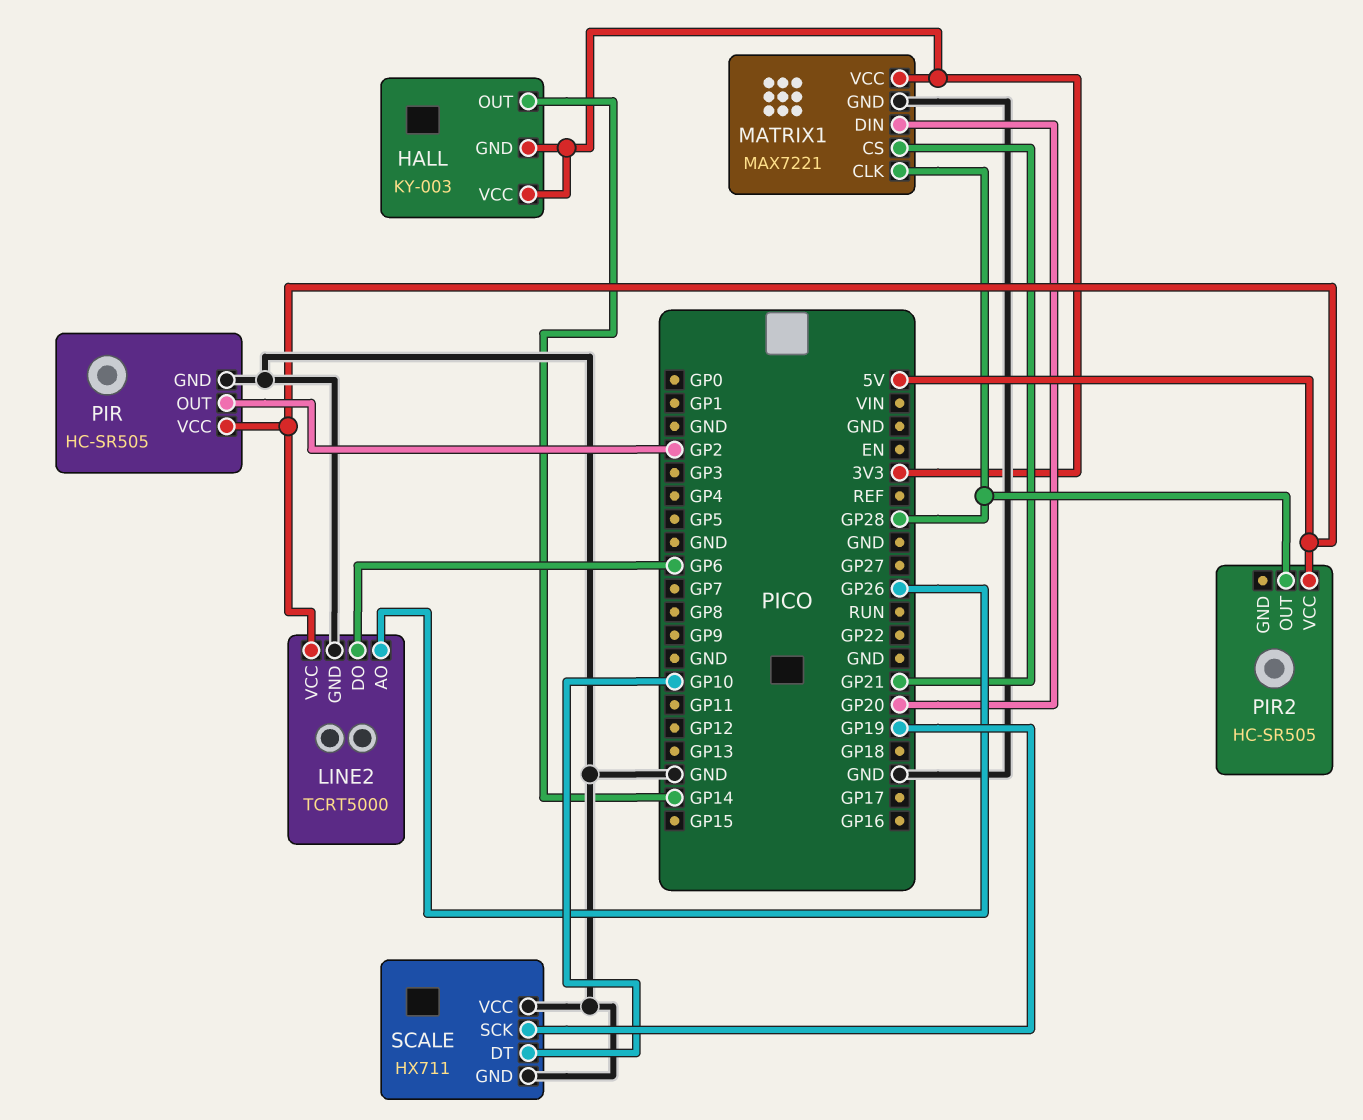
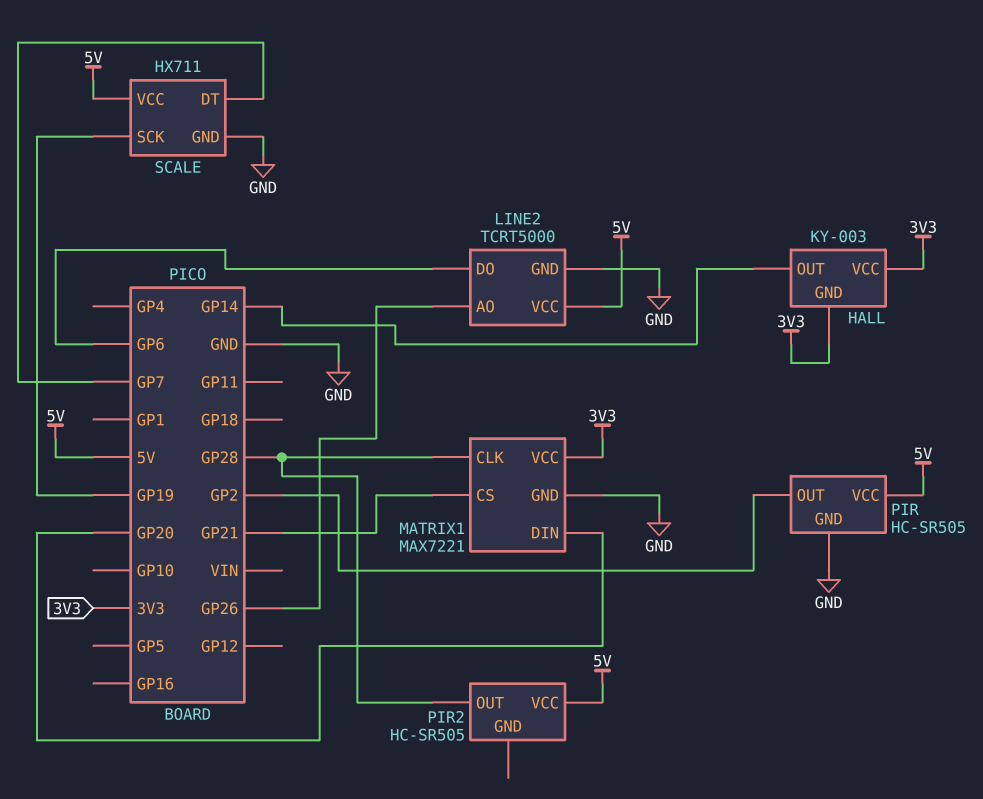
SCALE pin DT: GP10 -> GP7
SCALE pin VCC: GND -> 5V

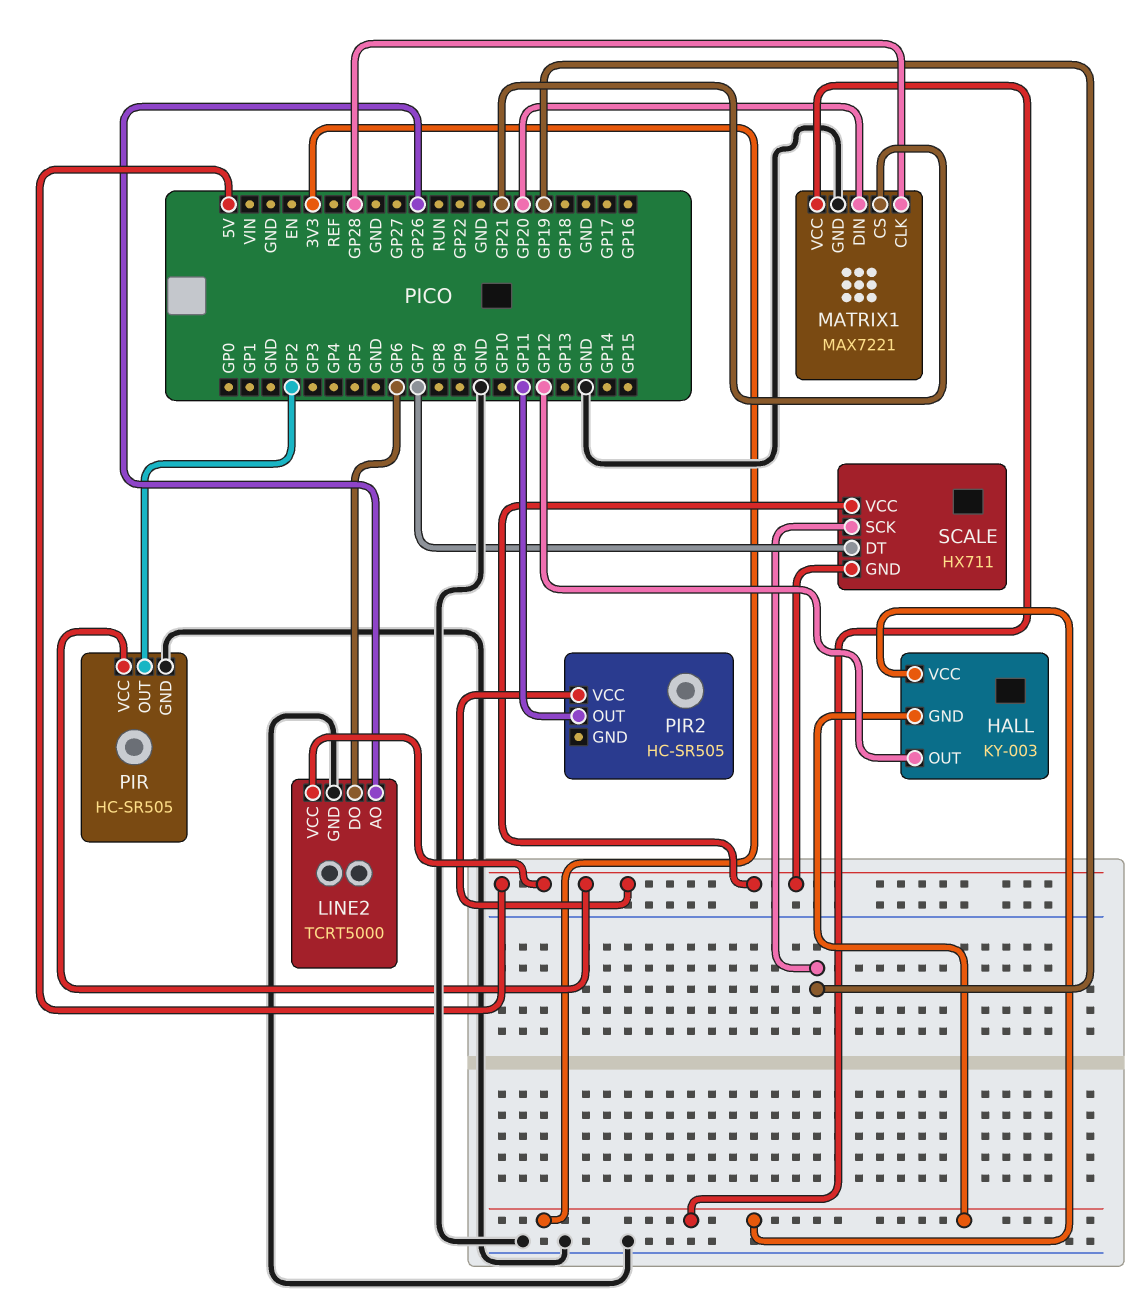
HALL pin OUT: GP14 -> GP12
PIR2 pin OUT: GP28 -> GP11
SCALE pin GND: GND -> 5V

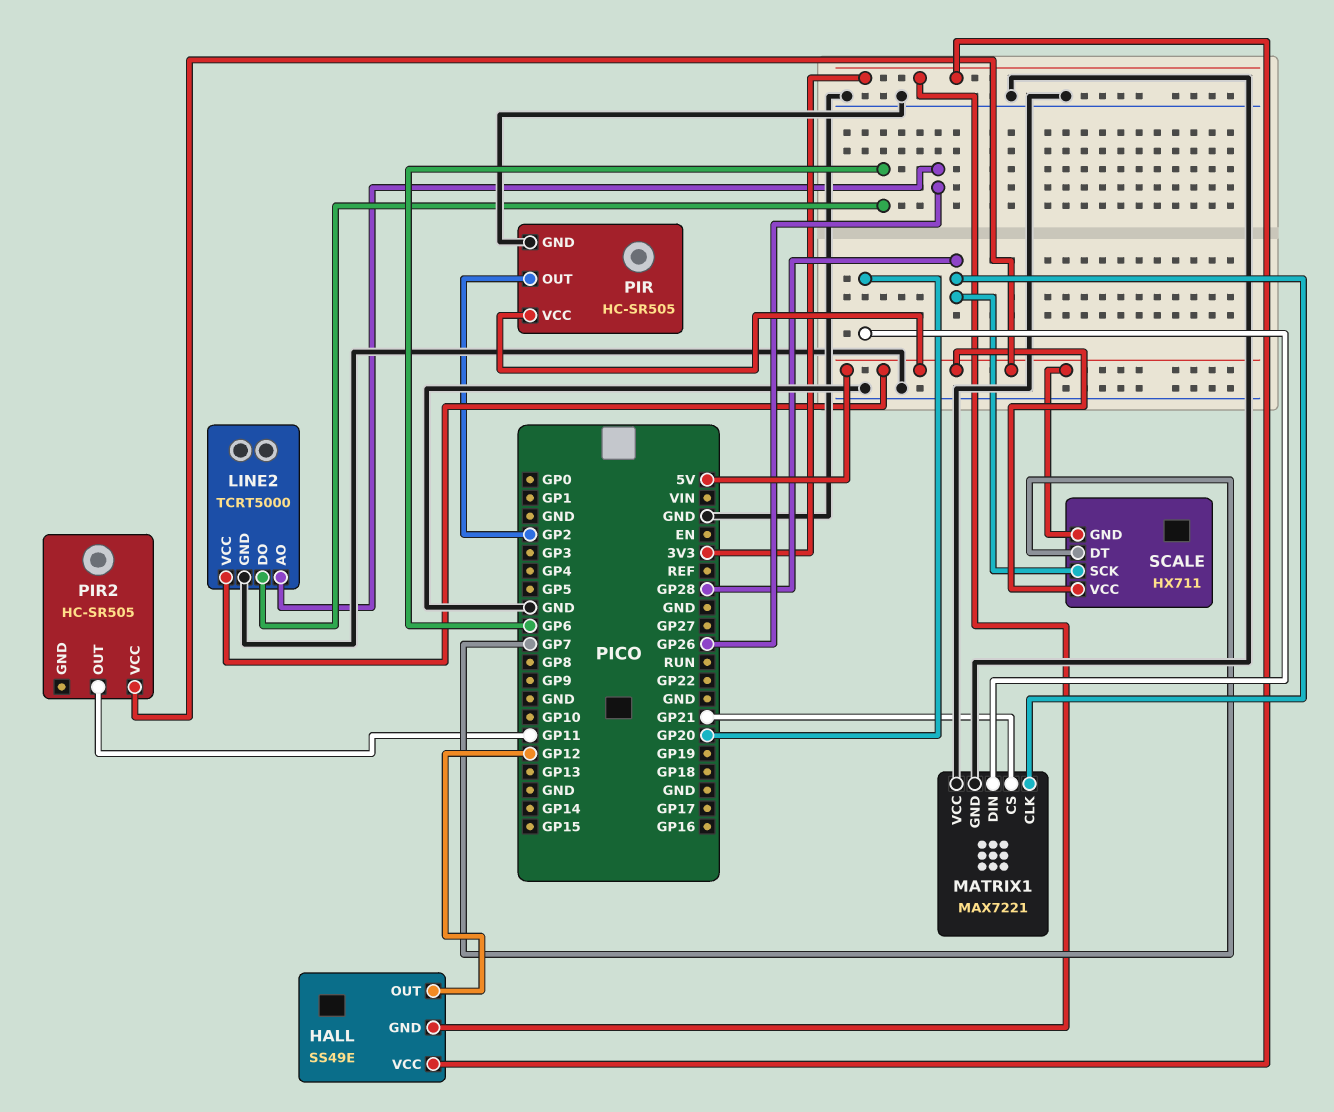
HALL: KY-003 -> SS49E
MATRIX1 pin VCC: 3V3 -> GND
SCALE pin SCK: GP19 -> GP28

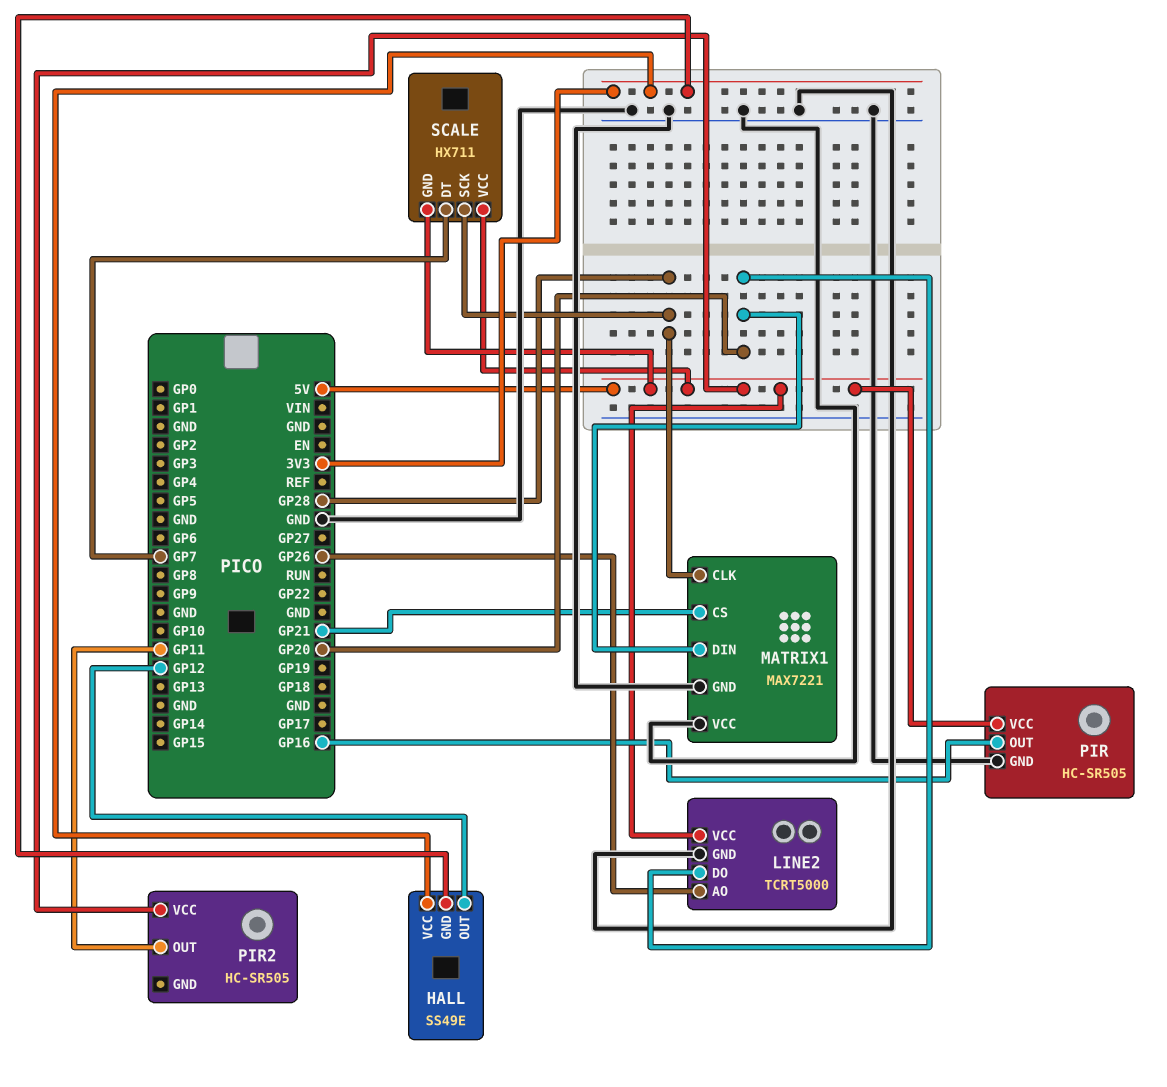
LINE2 pin DO: GP6 -> GP20
PIR pin OUT: GP2 -> GP16

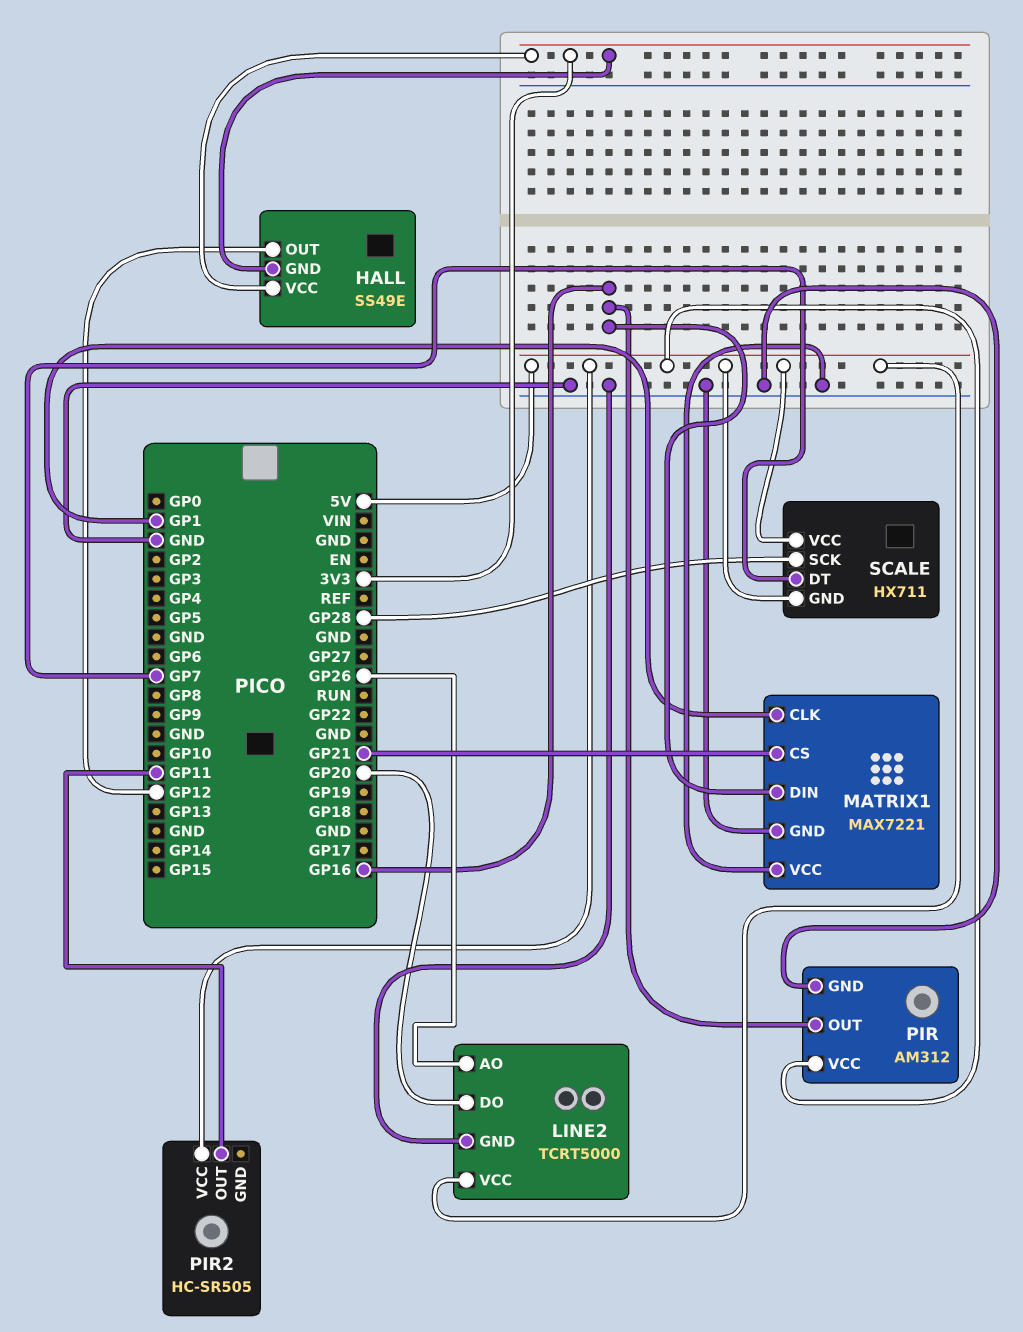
MATRIX1 pin CLK: GP28 -> GP1
MATRIX1 pin DIN: GP20 -> GP16
PIR: HC-SR505 -> AM312

